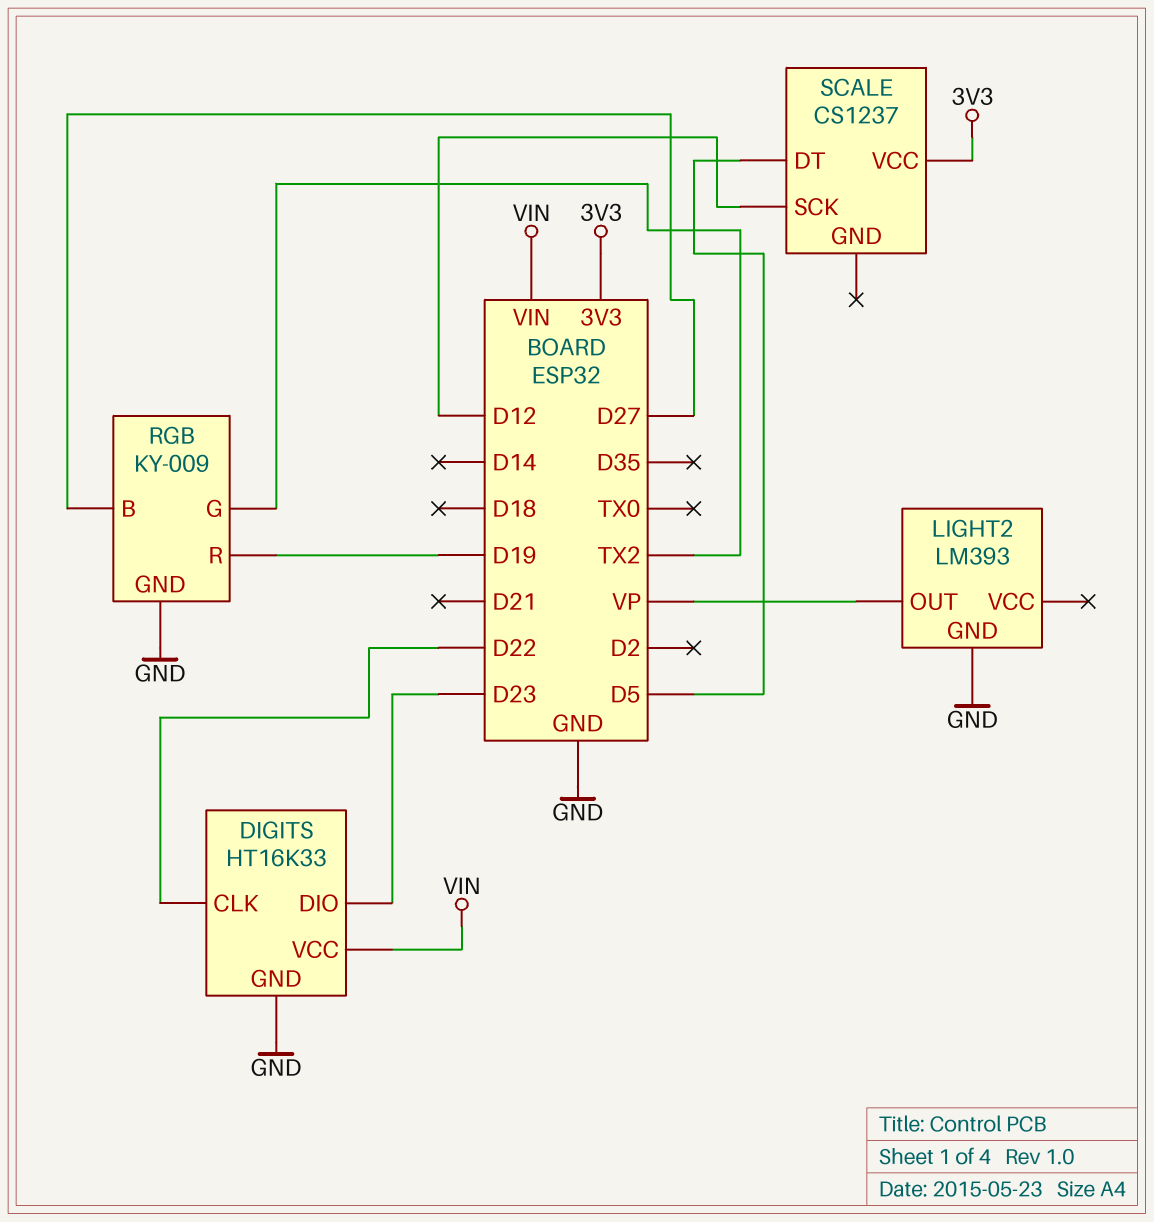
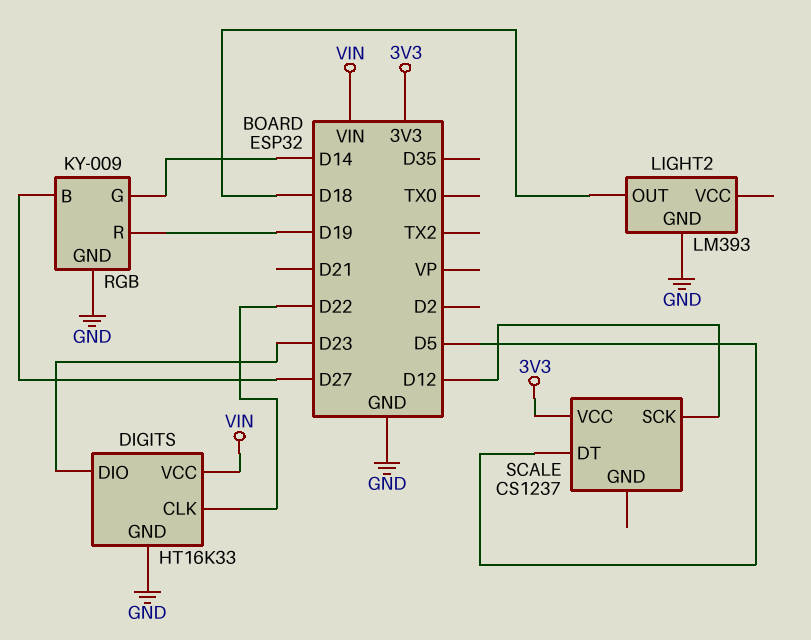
LIGHT2 pin OUT: VP -> D18
RGB pin G: TX2 -> D14

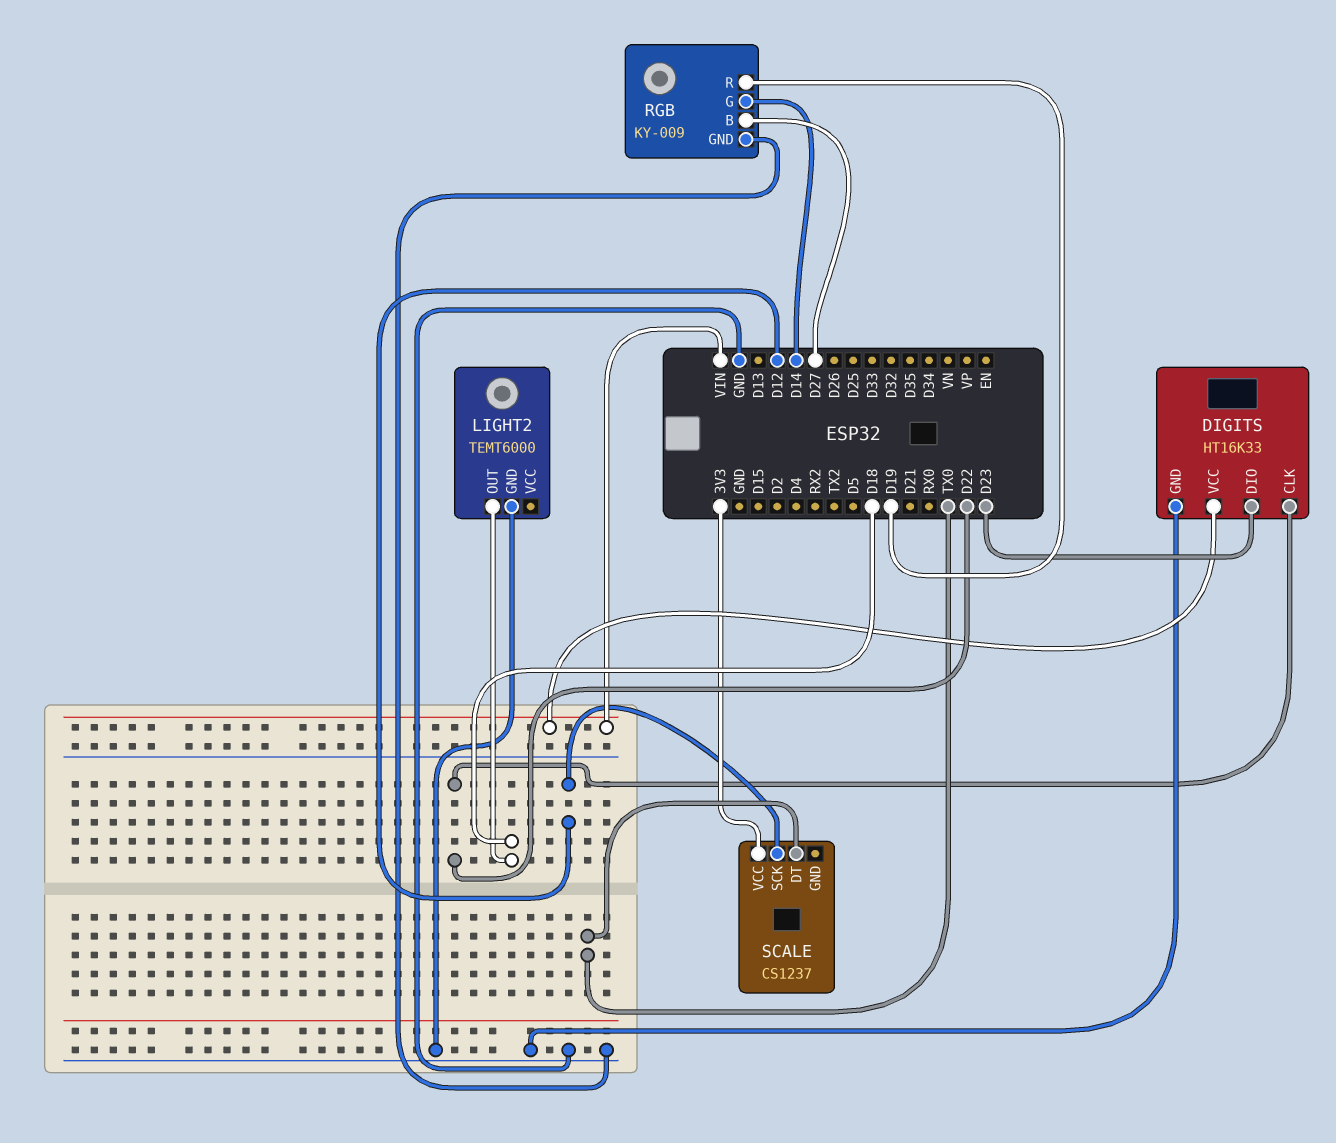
LIGHT2: LM393 -> TEMT6000
SCALE pin DT: D5 -> TX0

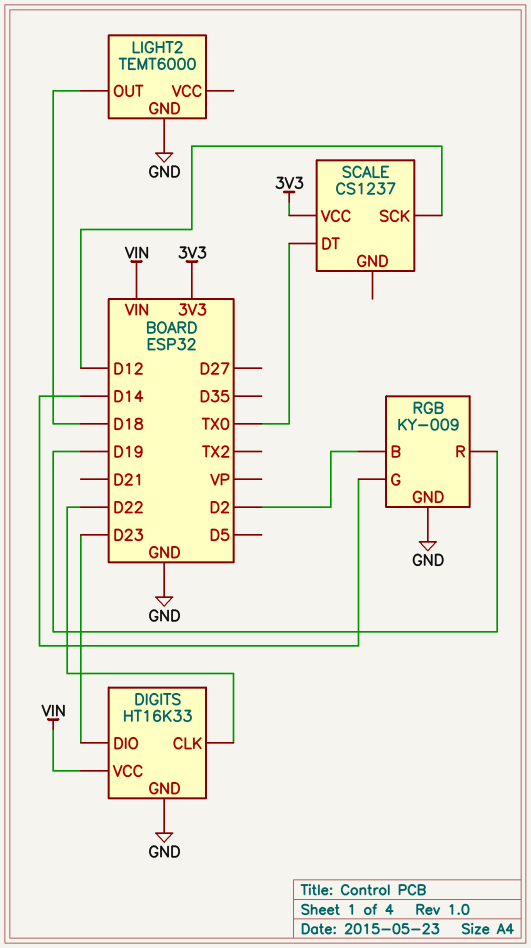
RGB pin B: D27 -> D2

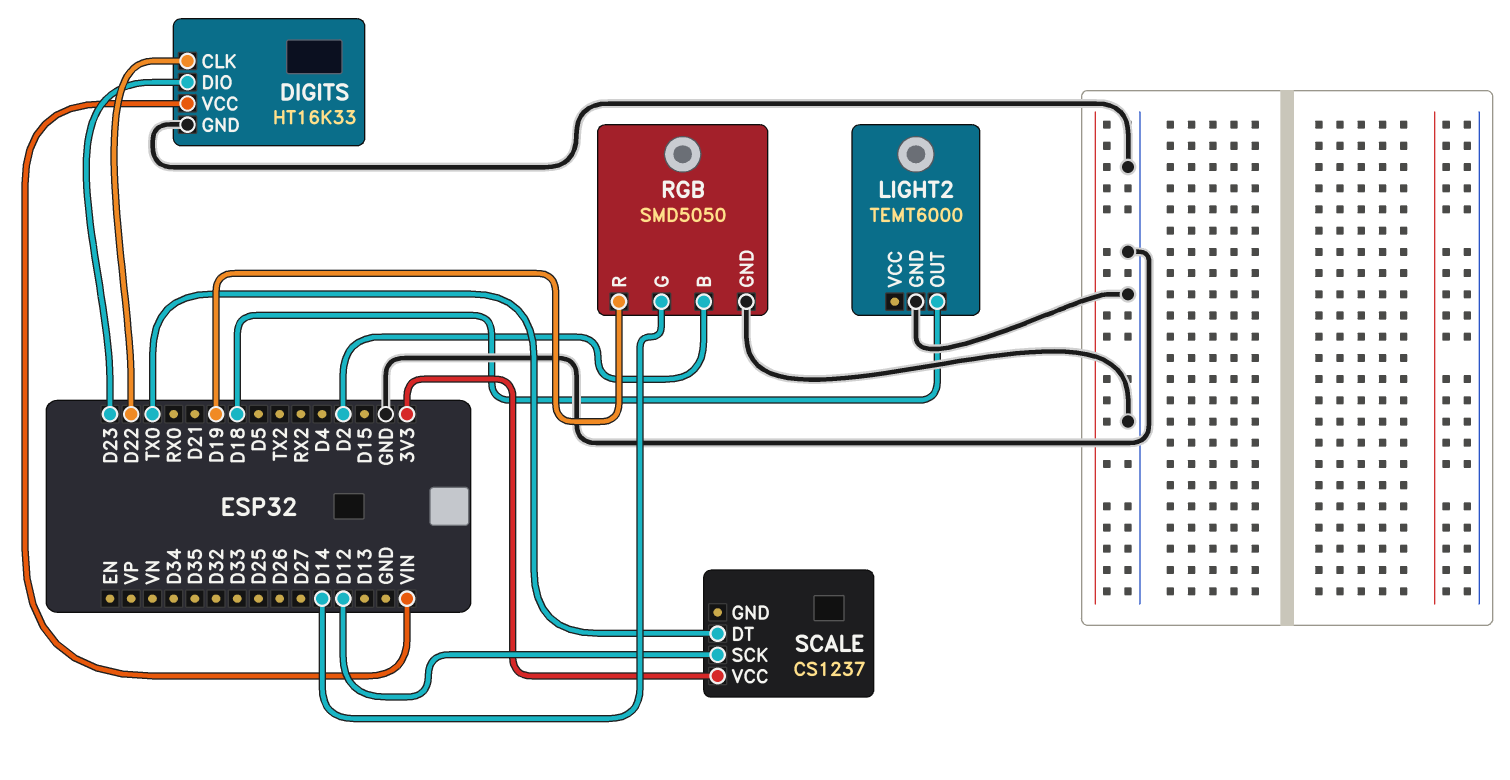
RGB: KY-009 -> SMD5050

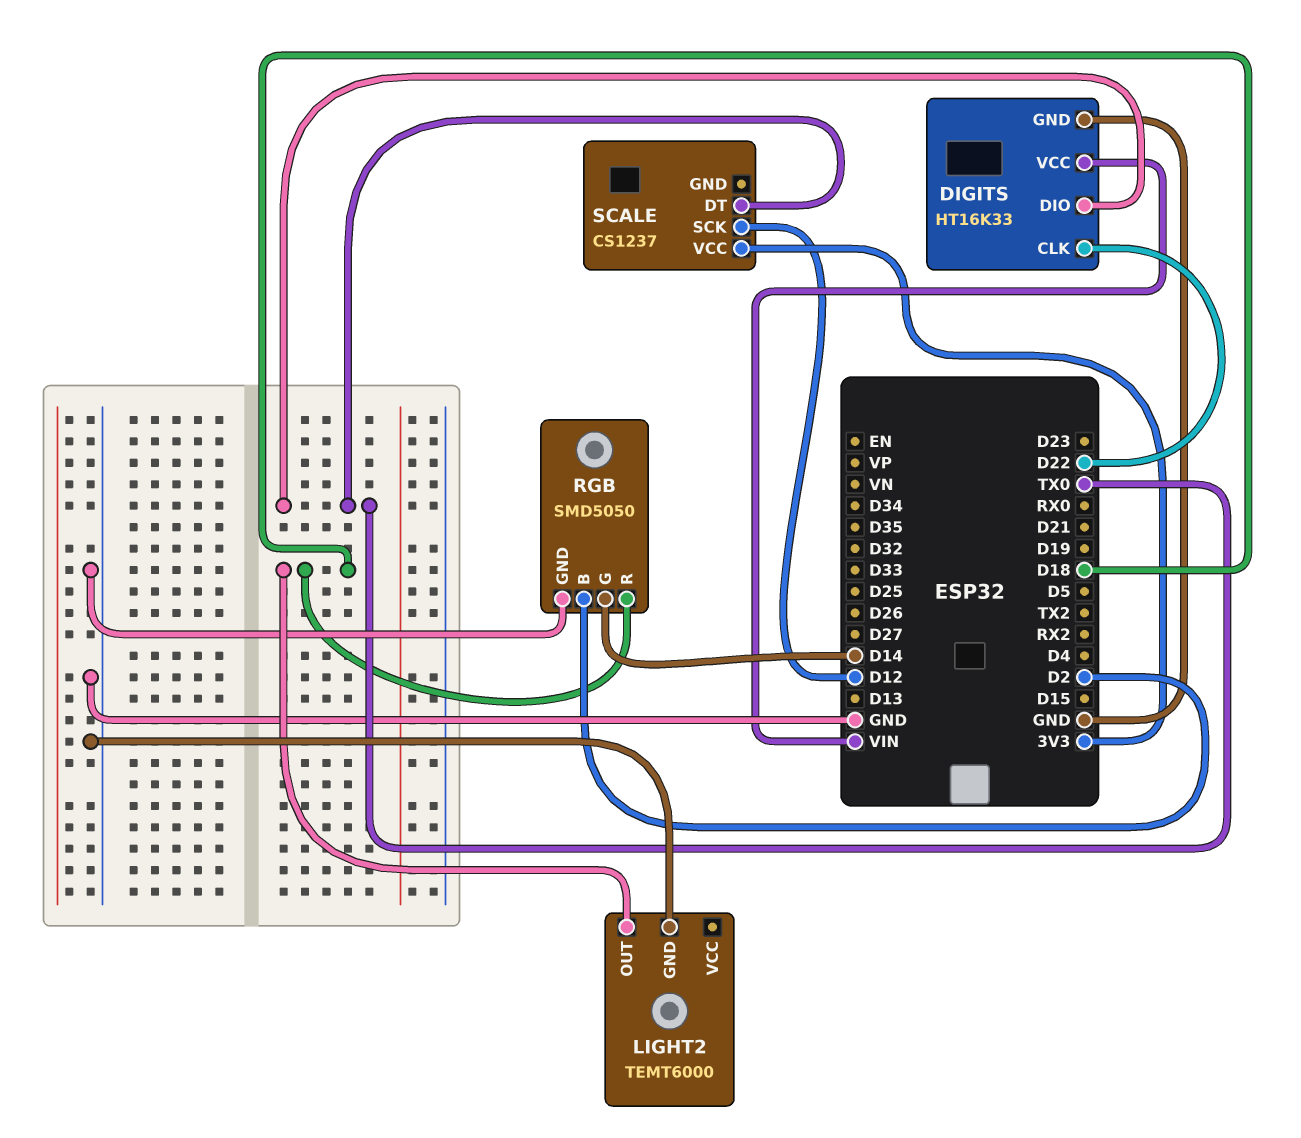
DIGITS pin DIO: D23 -> TX0
RGB pin R: D19 -> D18

